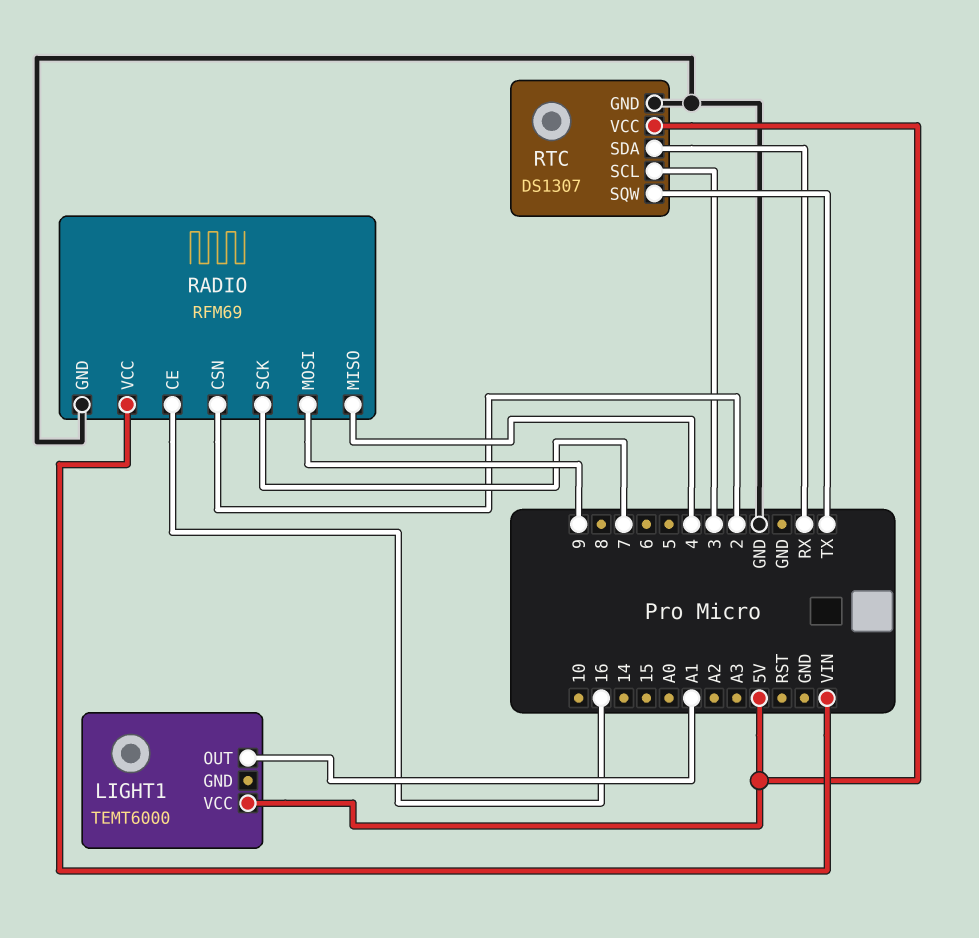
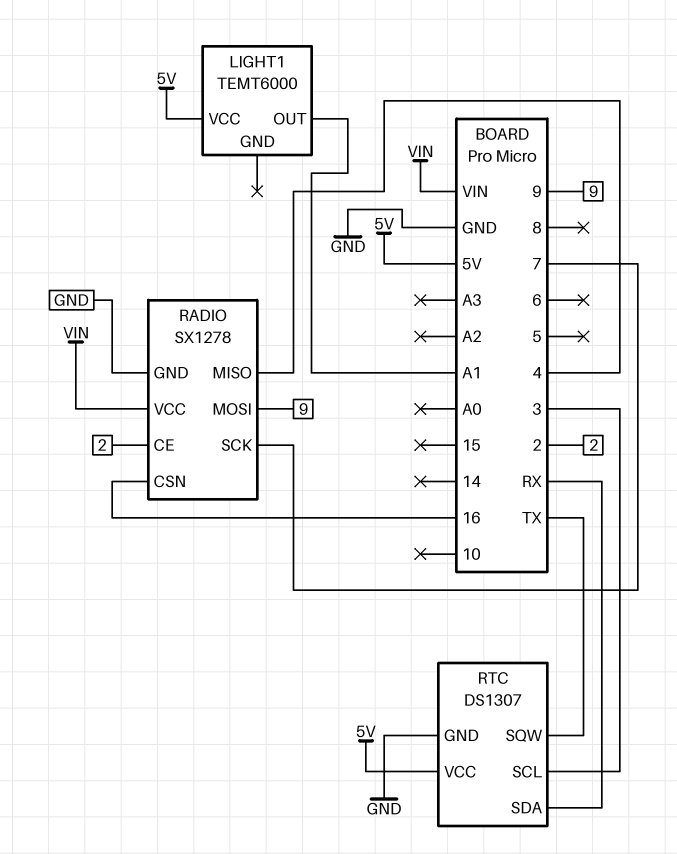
RADIO: RFM69 -> SX1278
RADIO pin CE: 16 -> 2
RADIO pin CSN: 2 -> 16

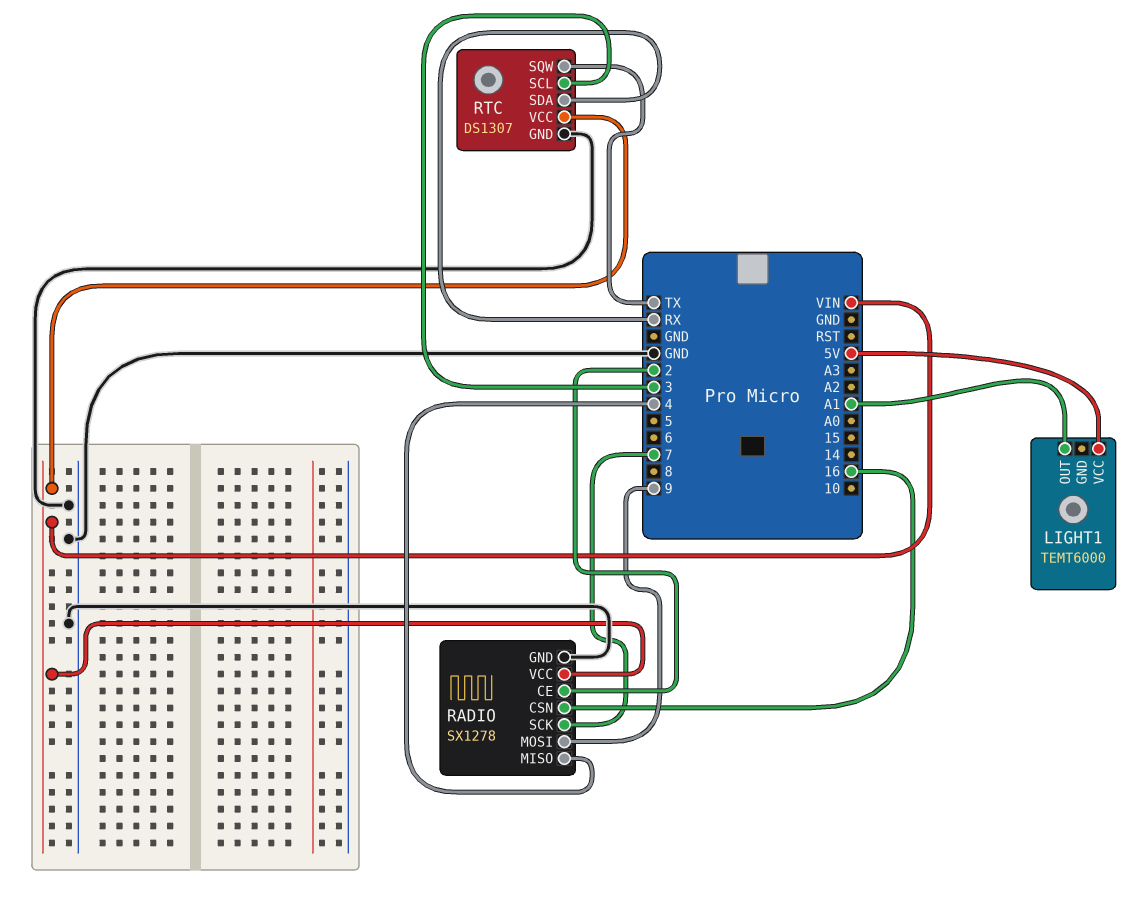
RTC pin VCC: 5V -> VIN

